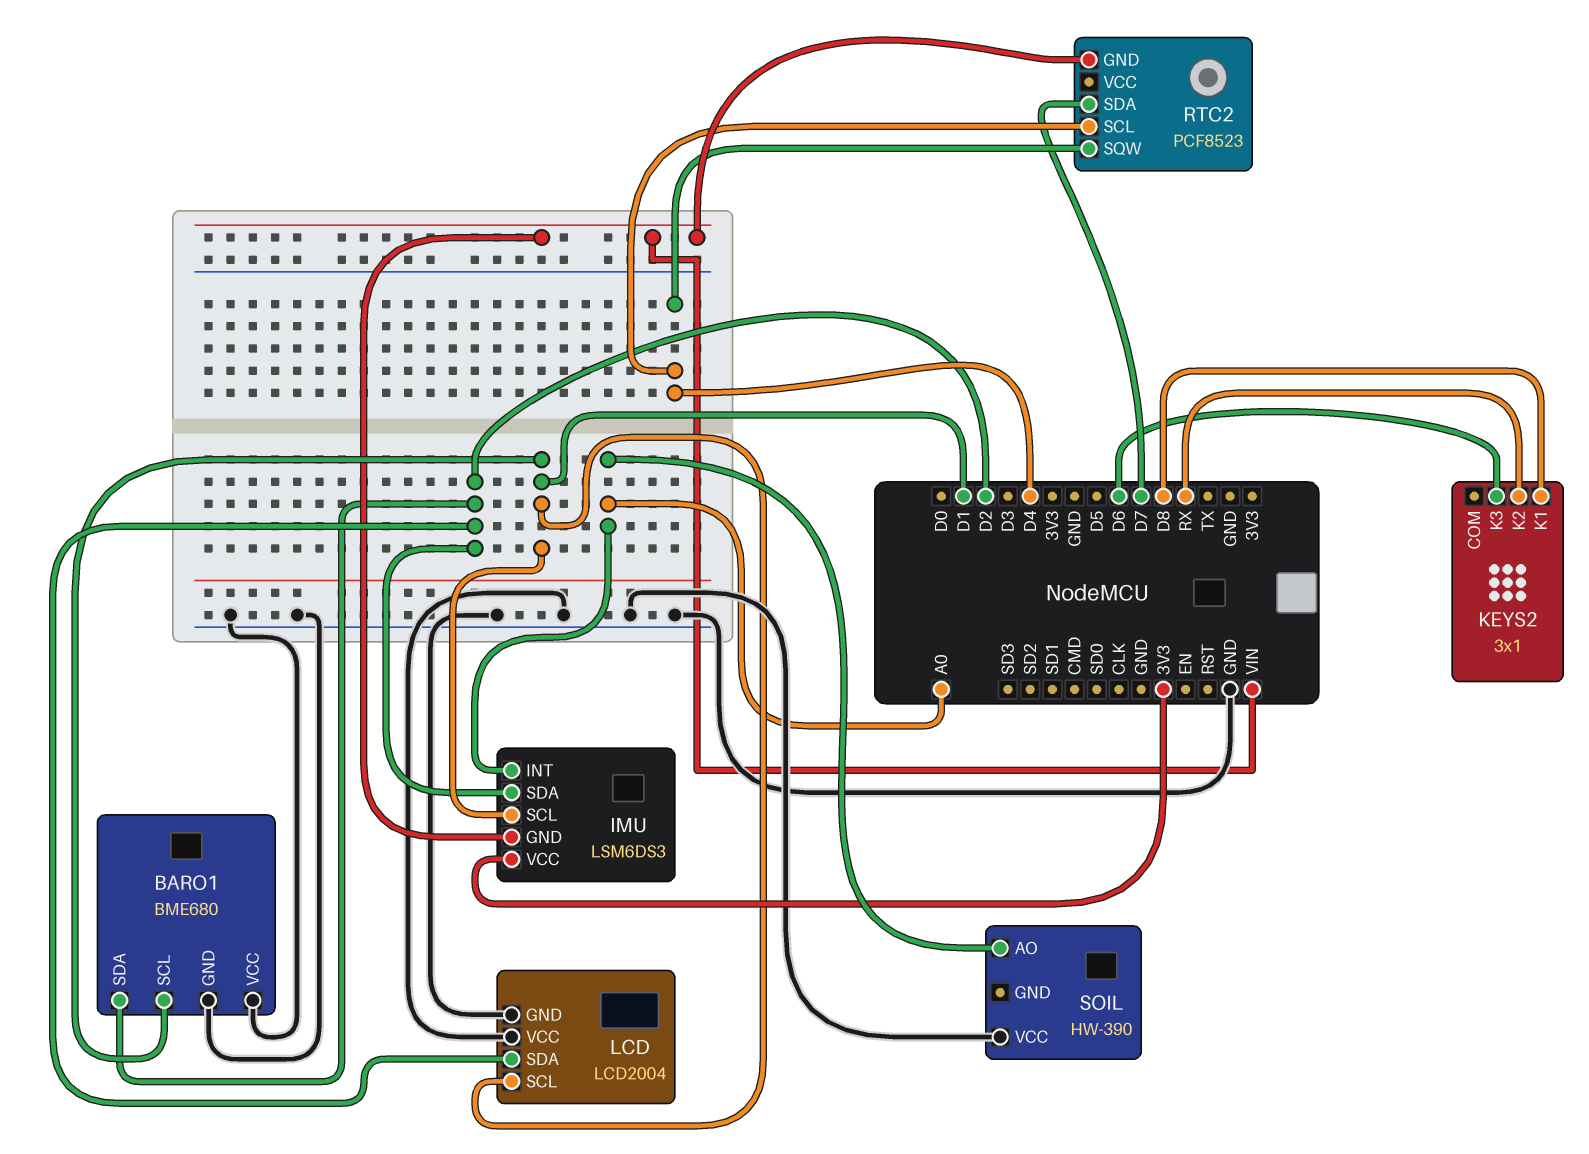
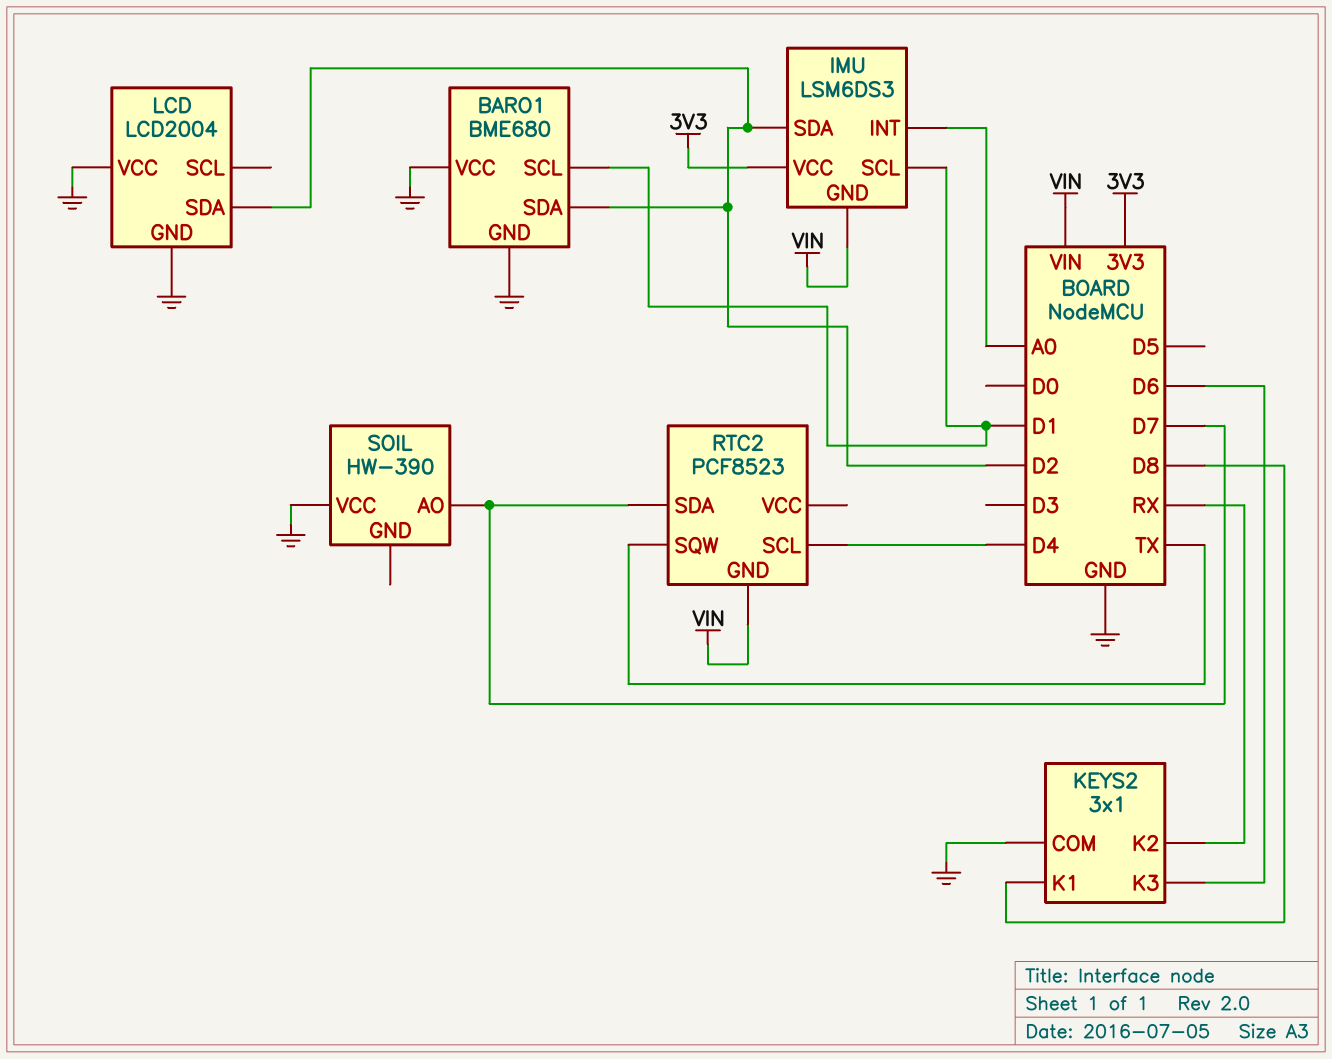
KEYS2 pin COM: none -> GND
LCD pin SCL: D1 -> none
RTC2 pin SQW: D4 -> TX
SOIL pin AO: A0 -> D7

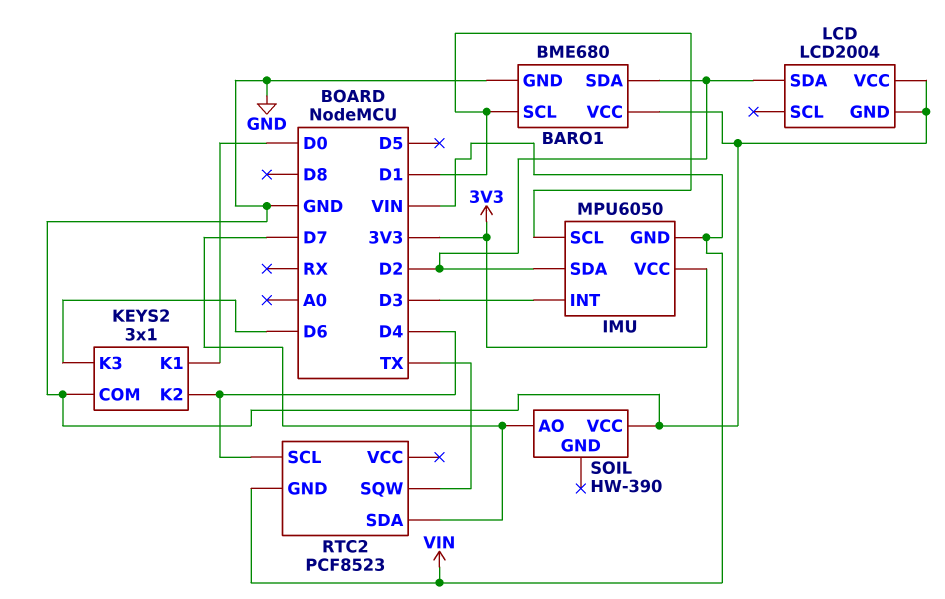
IMU: LSM6DS3 -> MPU6050
IMU pin INT: A0 -> D3
KEYS2 pin K1: D8 -> D0
KEYS2 pin K2: RX -> D4

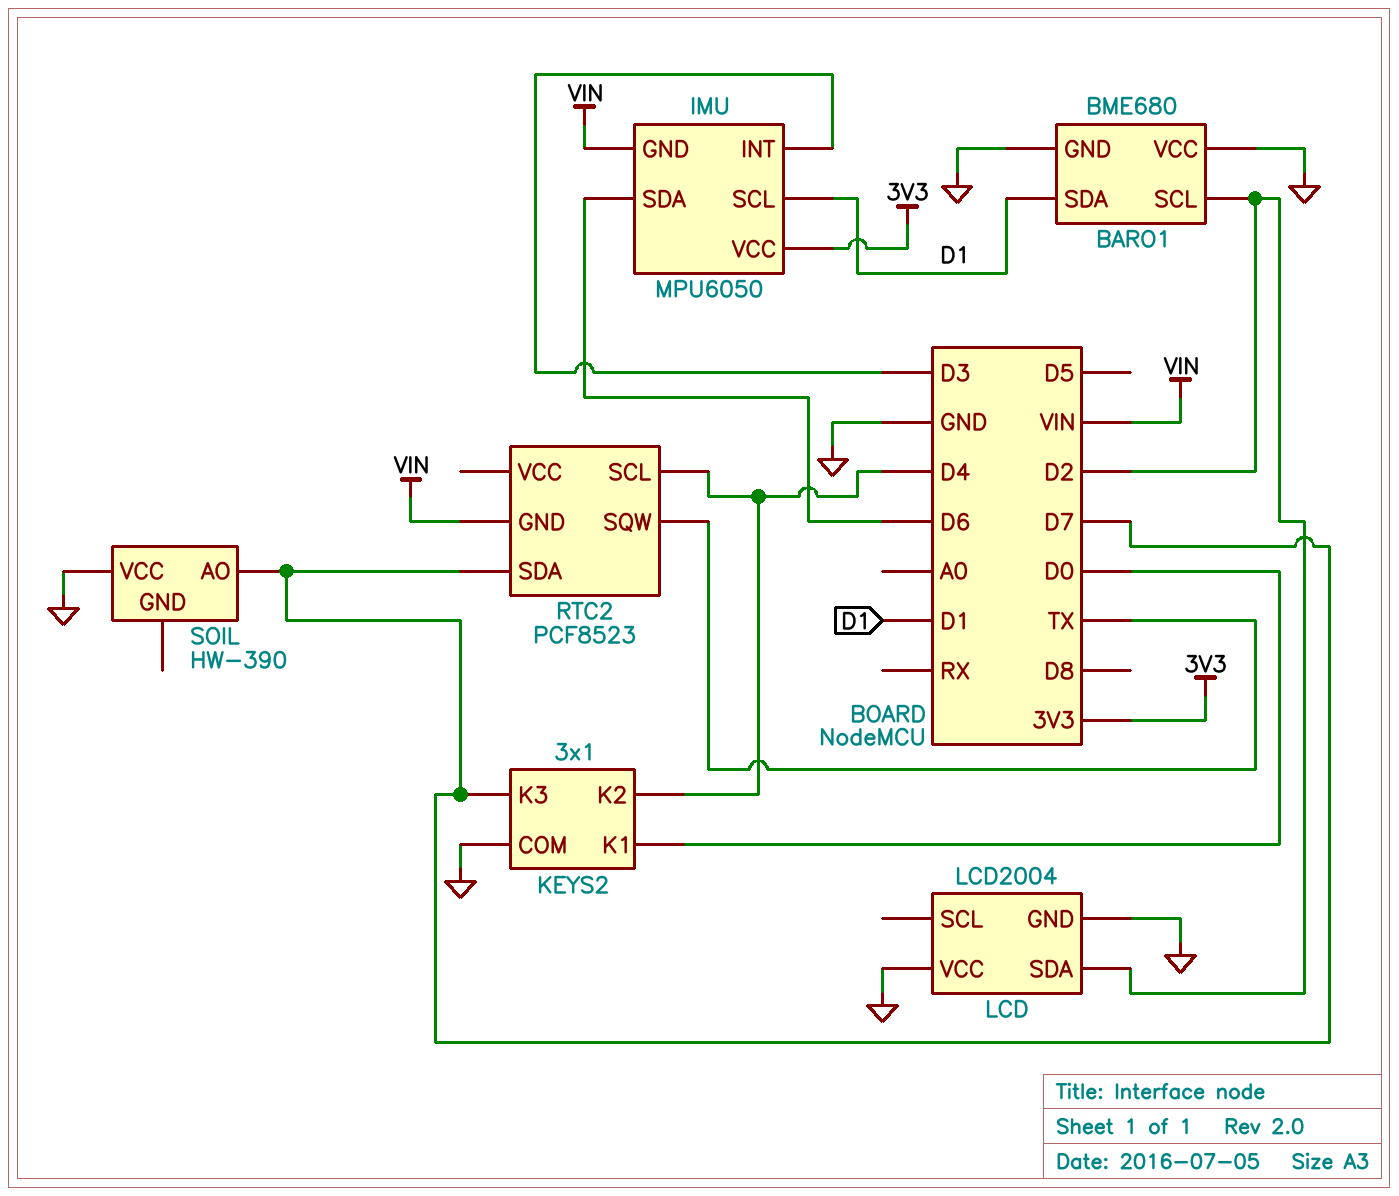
BARO1 pin SCL: D1 -> D2
BARO1 pin SDA: D2 -> D1
IMU pin SDA: D2 -> D6
KEYS2 pin K3: D6 -> D7

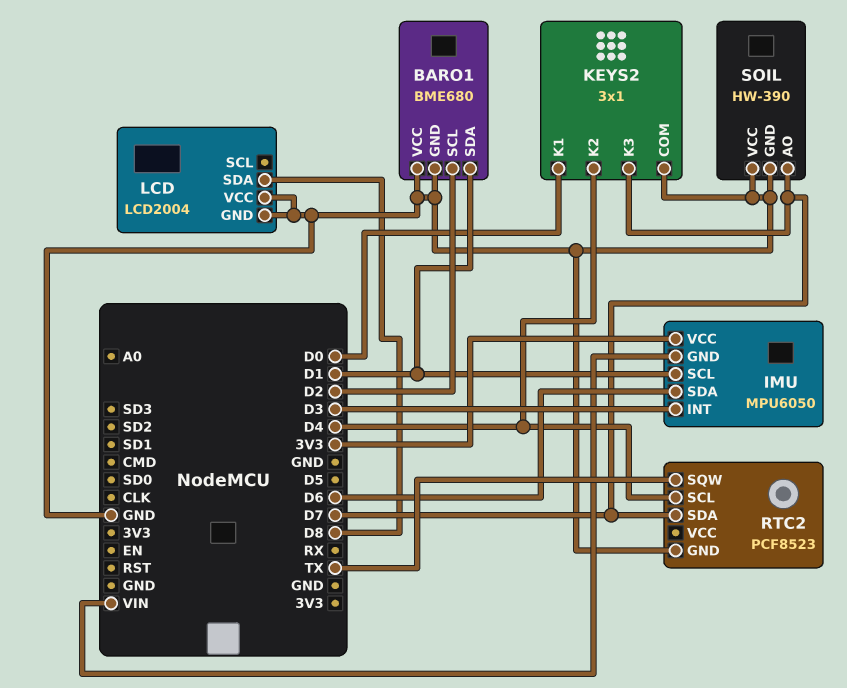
LCD pin SDA: D2 -> D8
RTC2 pin GND: VIN -> GND
SOIL pin GND: none -> GND

